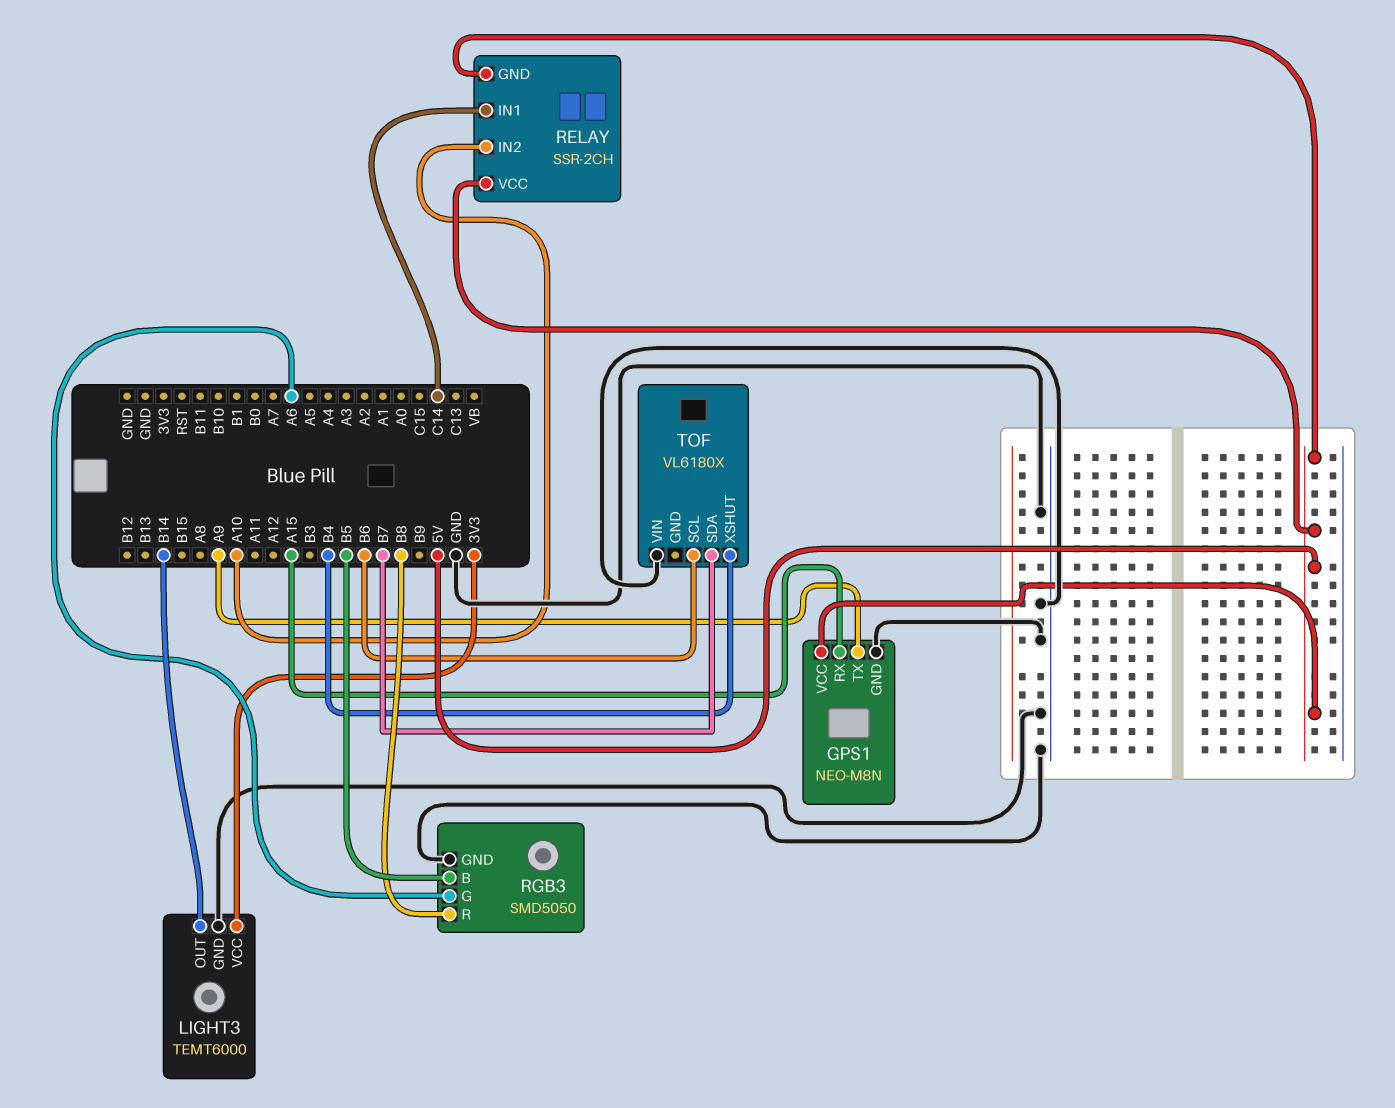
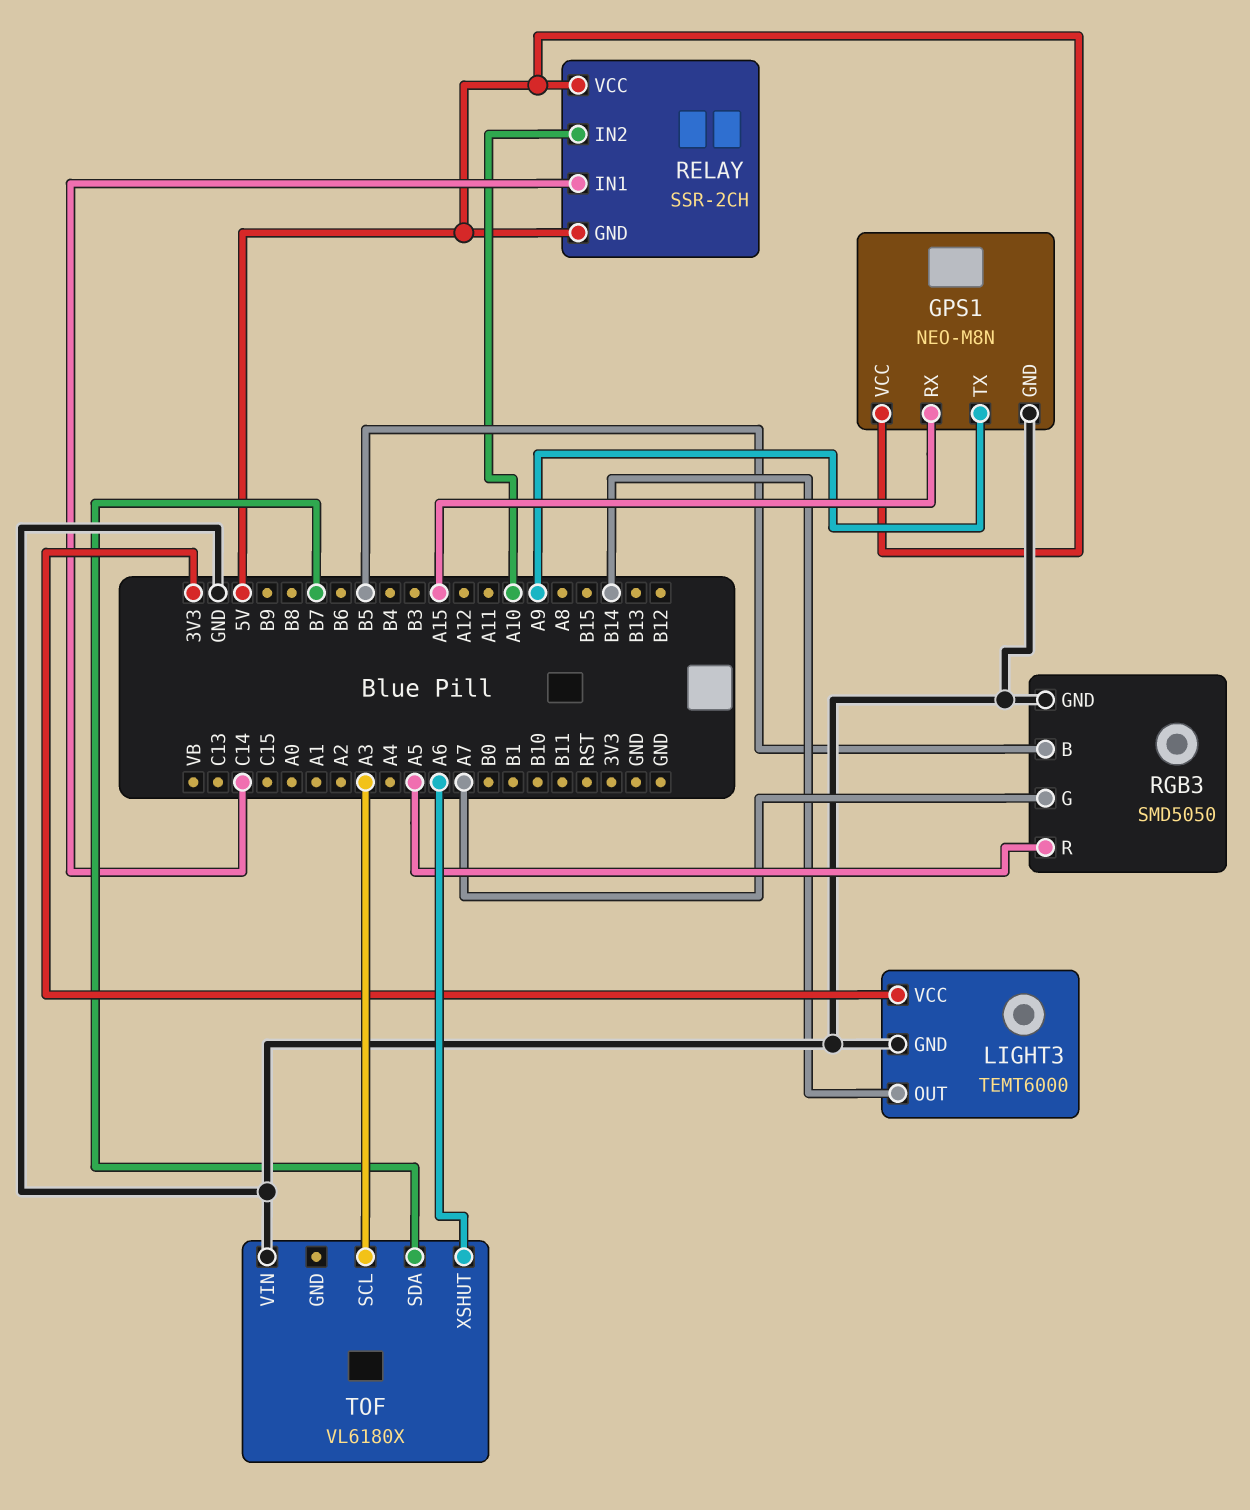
RGB3 pin G: A6 -> A7
RGB3 pin R: B8 -> A5
TOF pin SCL: B6 -> A3
TOF pin XSHUT: B4 -> A6

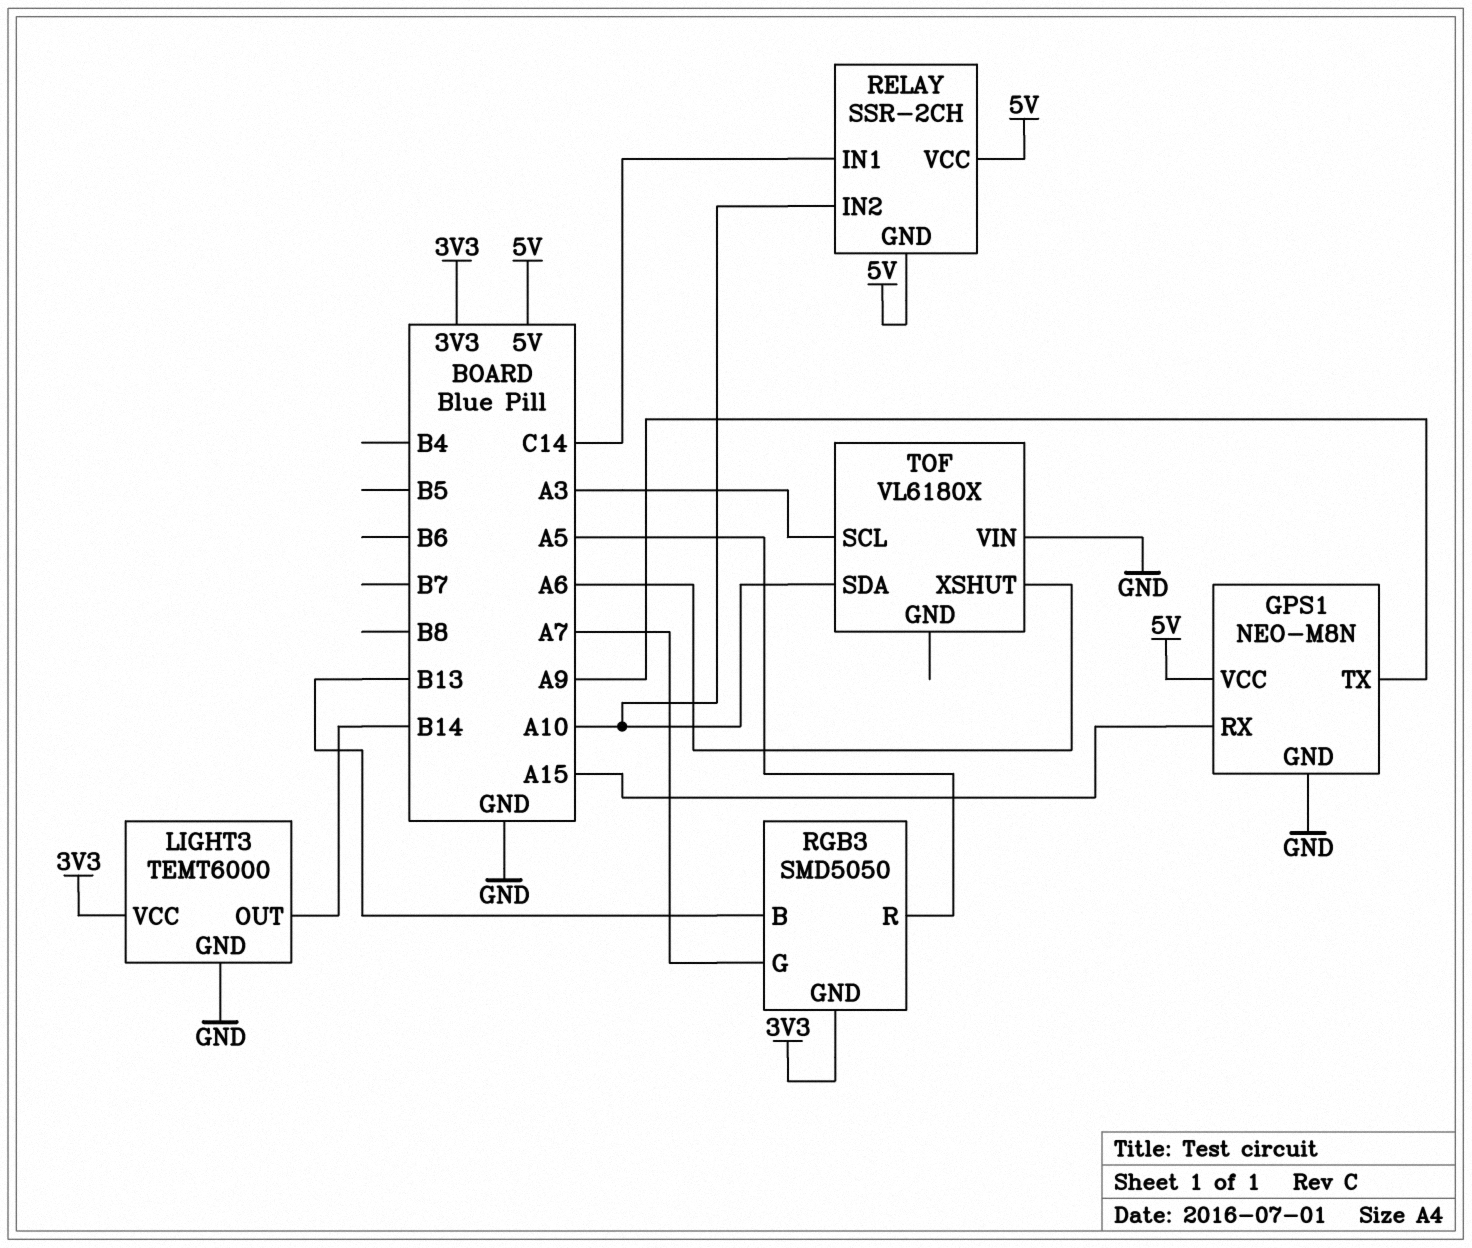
RGB3 pin B: B5 -> B13
RGB3 pin GND: GND -> 3V3
TOF pin SDA: B7 -> A10

